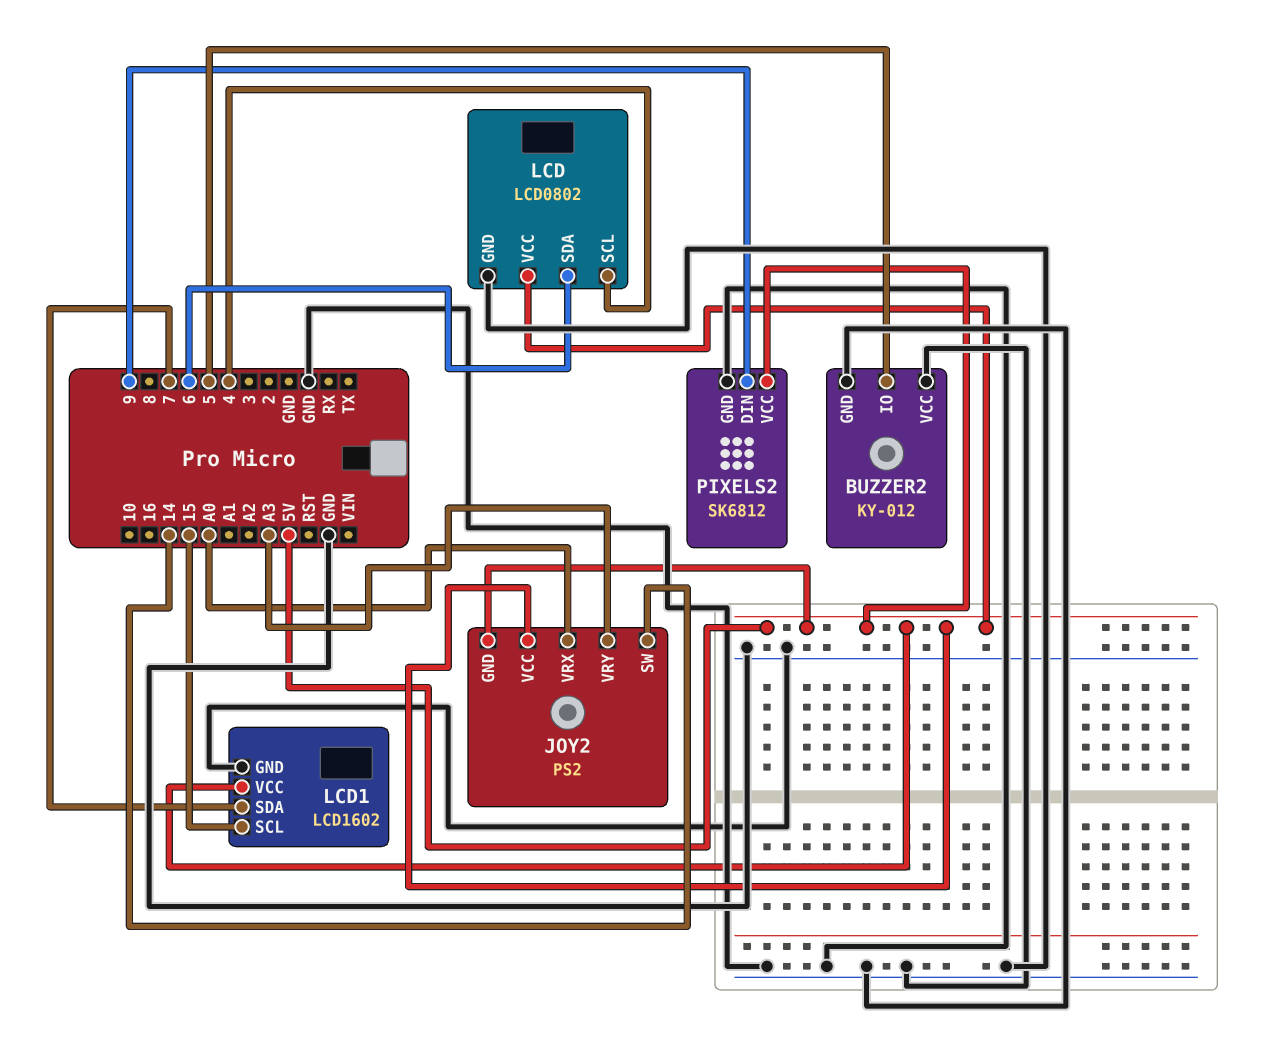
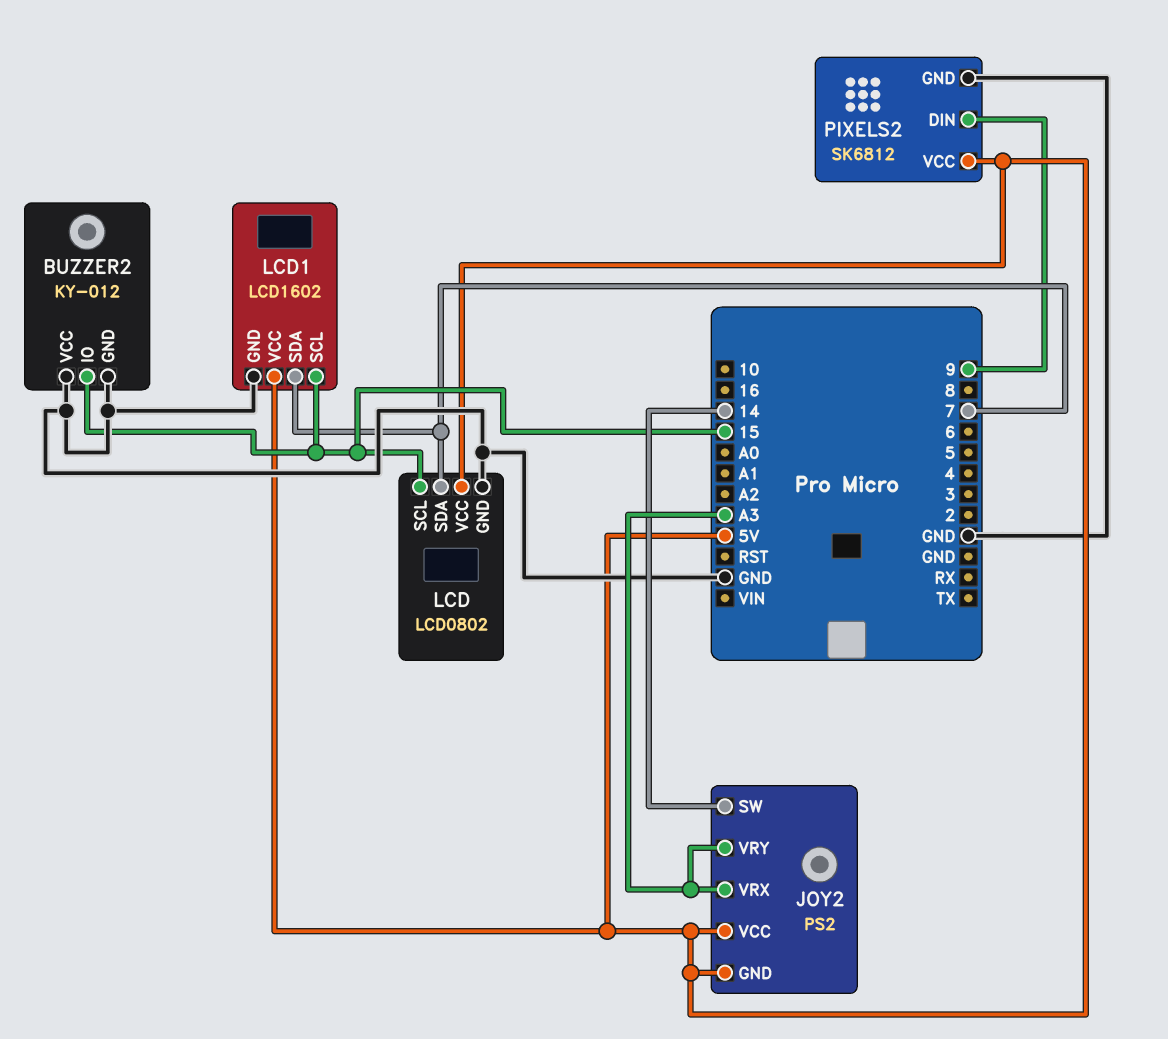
BUZZER2 pin IO: 5 -> 15
JOY2 pin VRX: A0 -> A3
LCD pin SCL: 4 -> 15
LCD pin SDA: 6 -> 7

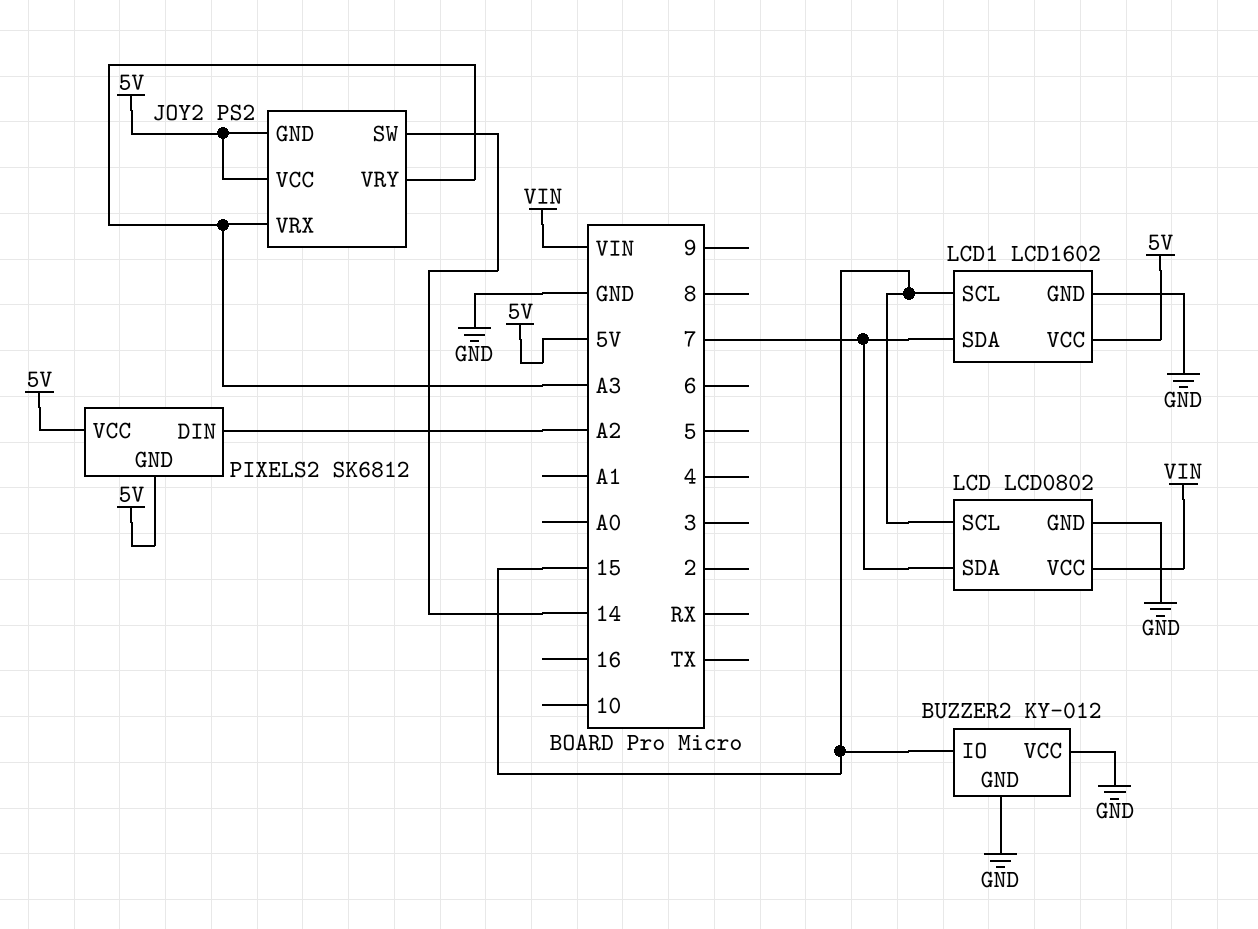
LCD pin VCC: 5V -> VIN
PIXELS2 pin DIN: 9 -> A2
PIXELS2 pin GND: GND -> 5V

